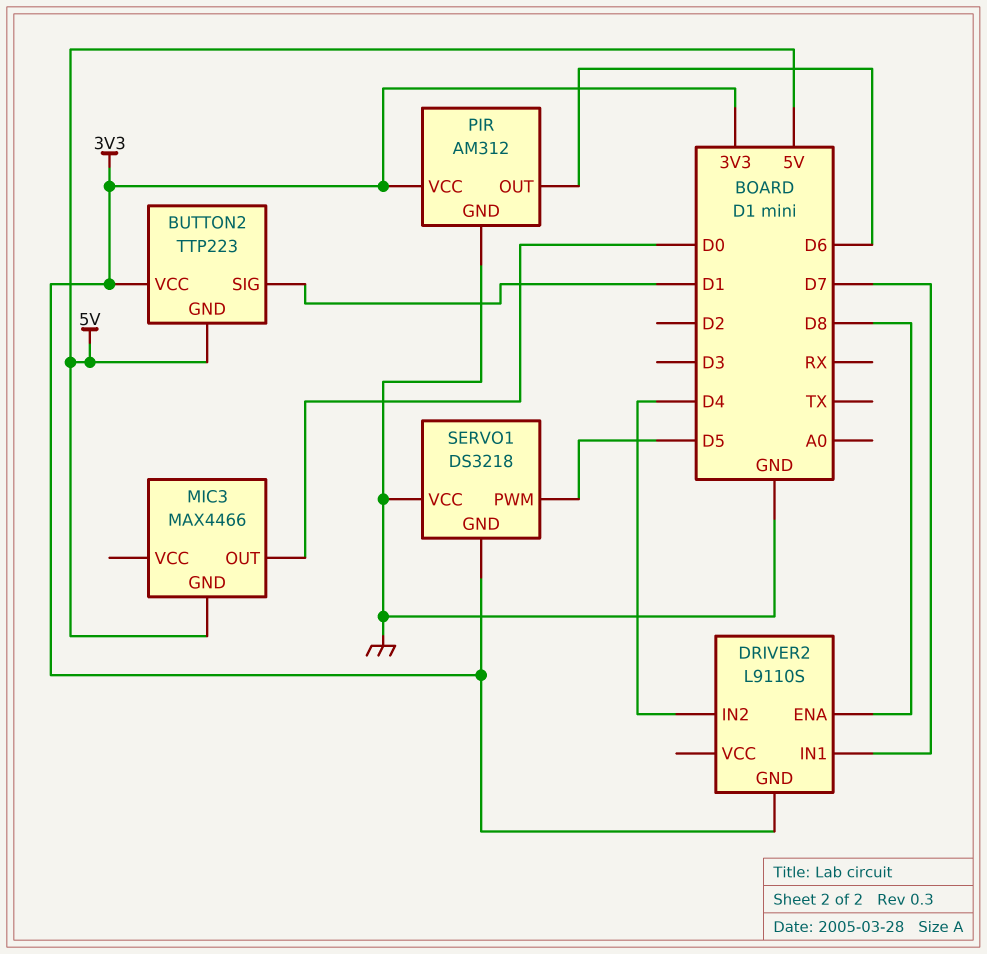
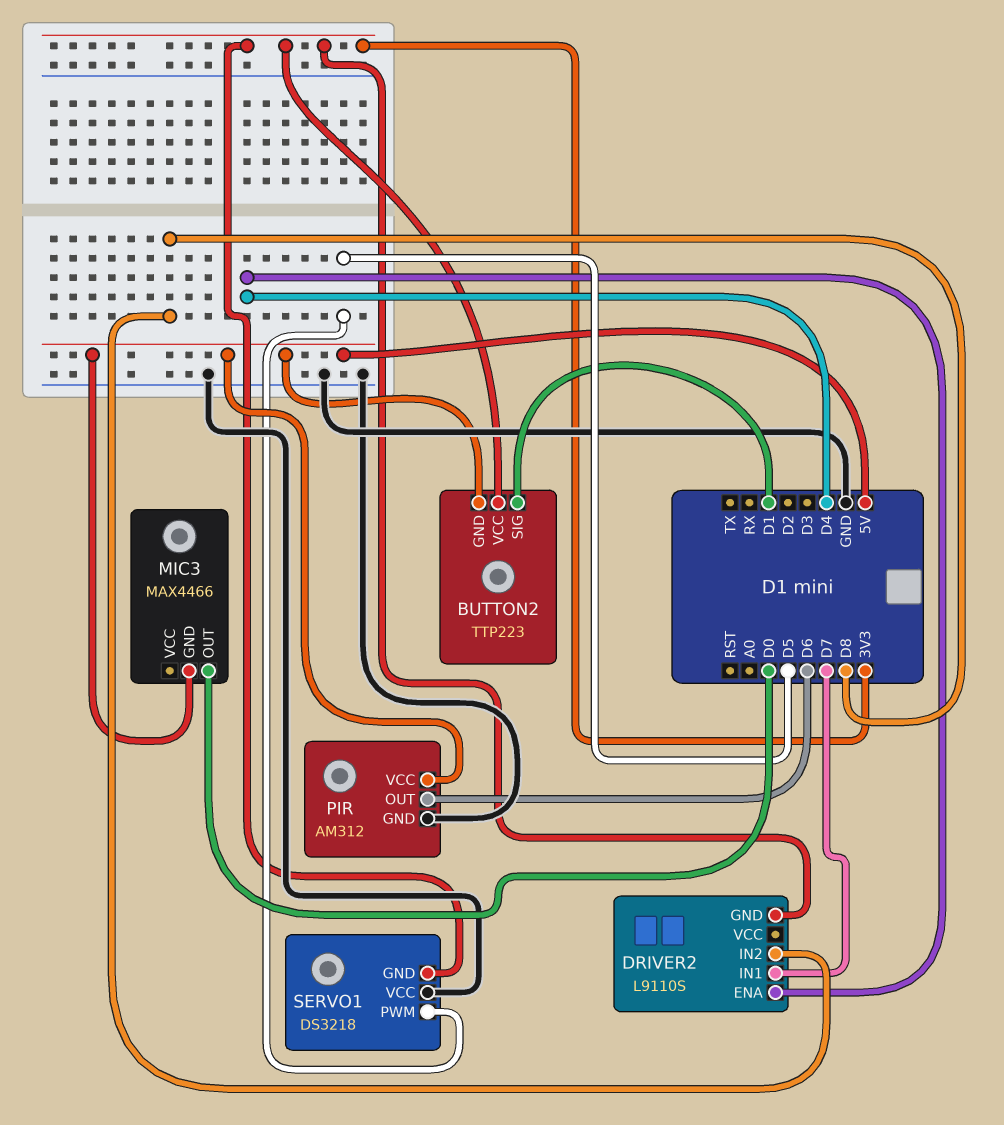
DRIVER2 pin ENA: D8 -> D4
DRIVER2 pin IN2: D4 -> D8
PIR pin VCC: 3V3 -> 5V

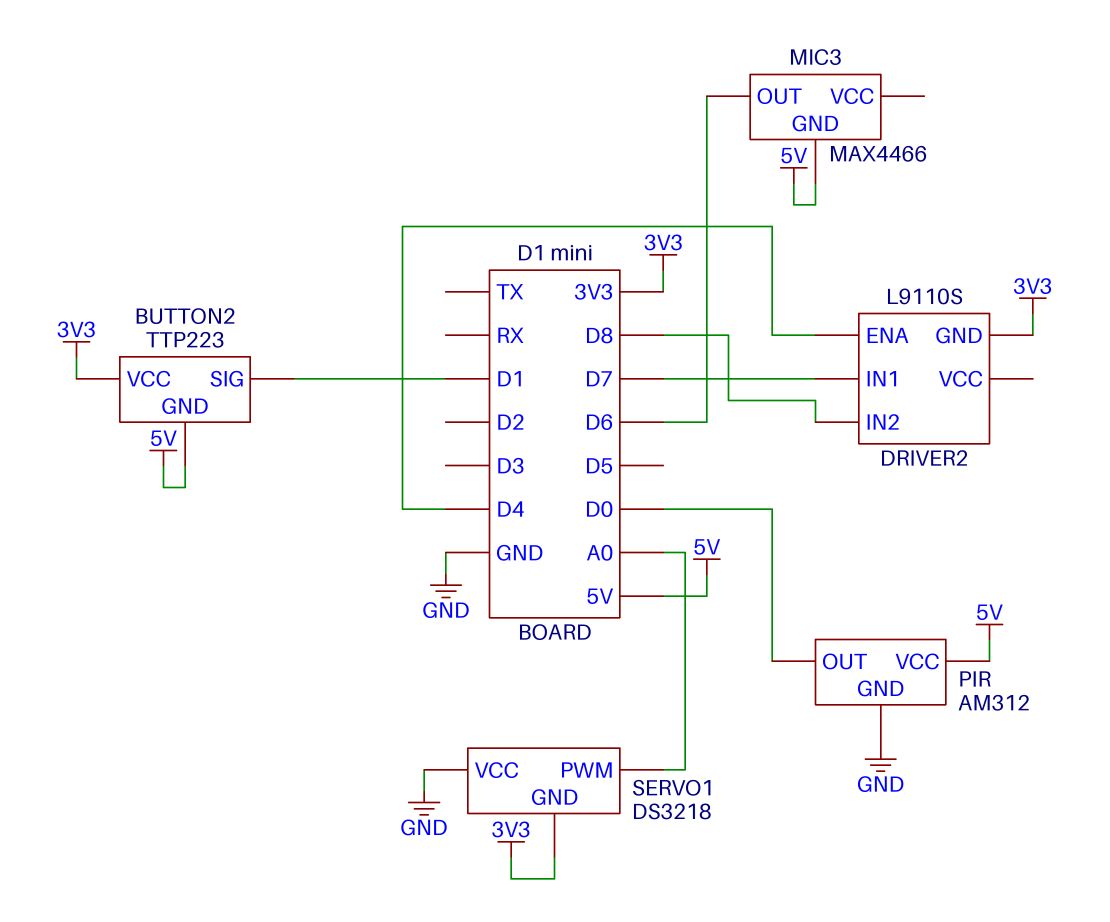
MIC3 pin OUT: D0 -> D6
PIR pin OUT: D6 -> D0
SERVO1 pin PWM: D5 -> A0

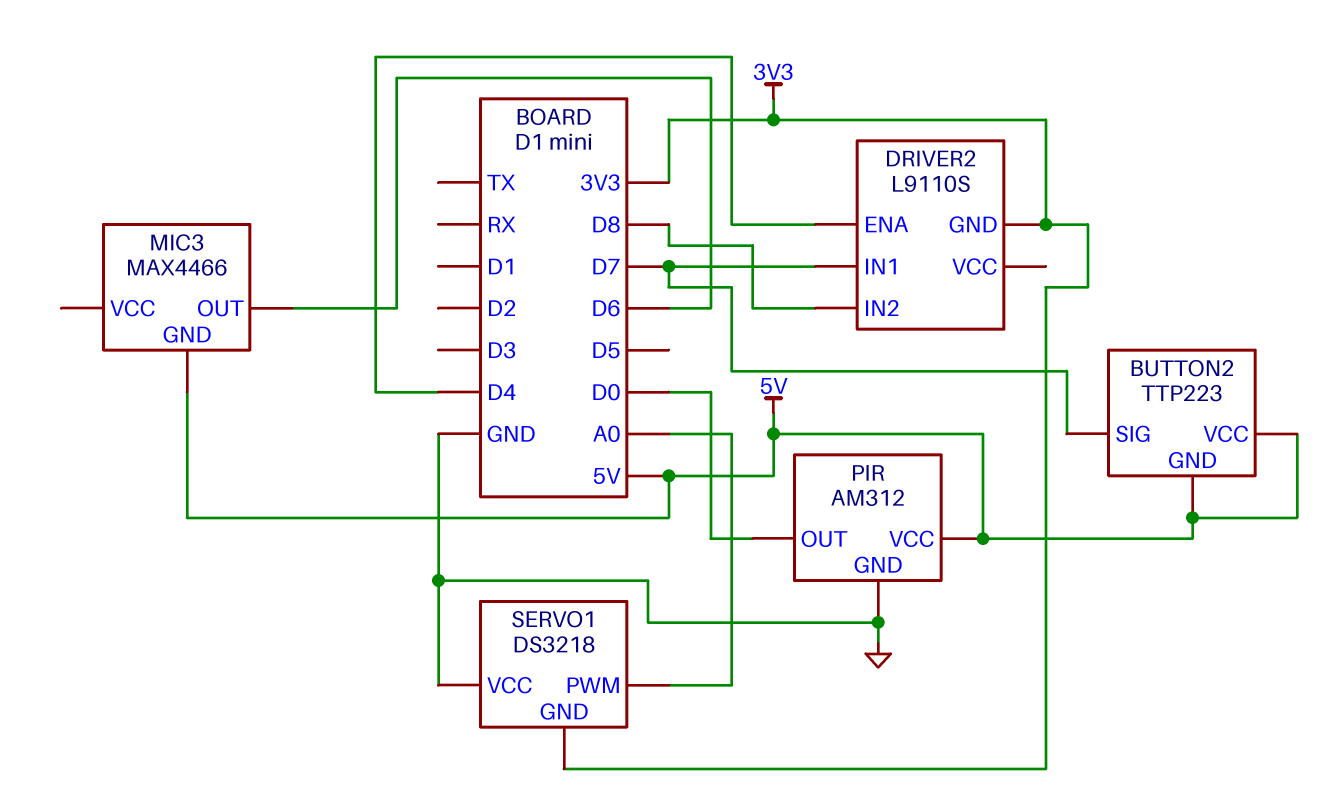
BUTTON2 pin SIG: D1 -> D7
BUTTON2 pin VCC: 3V3 -> 5V

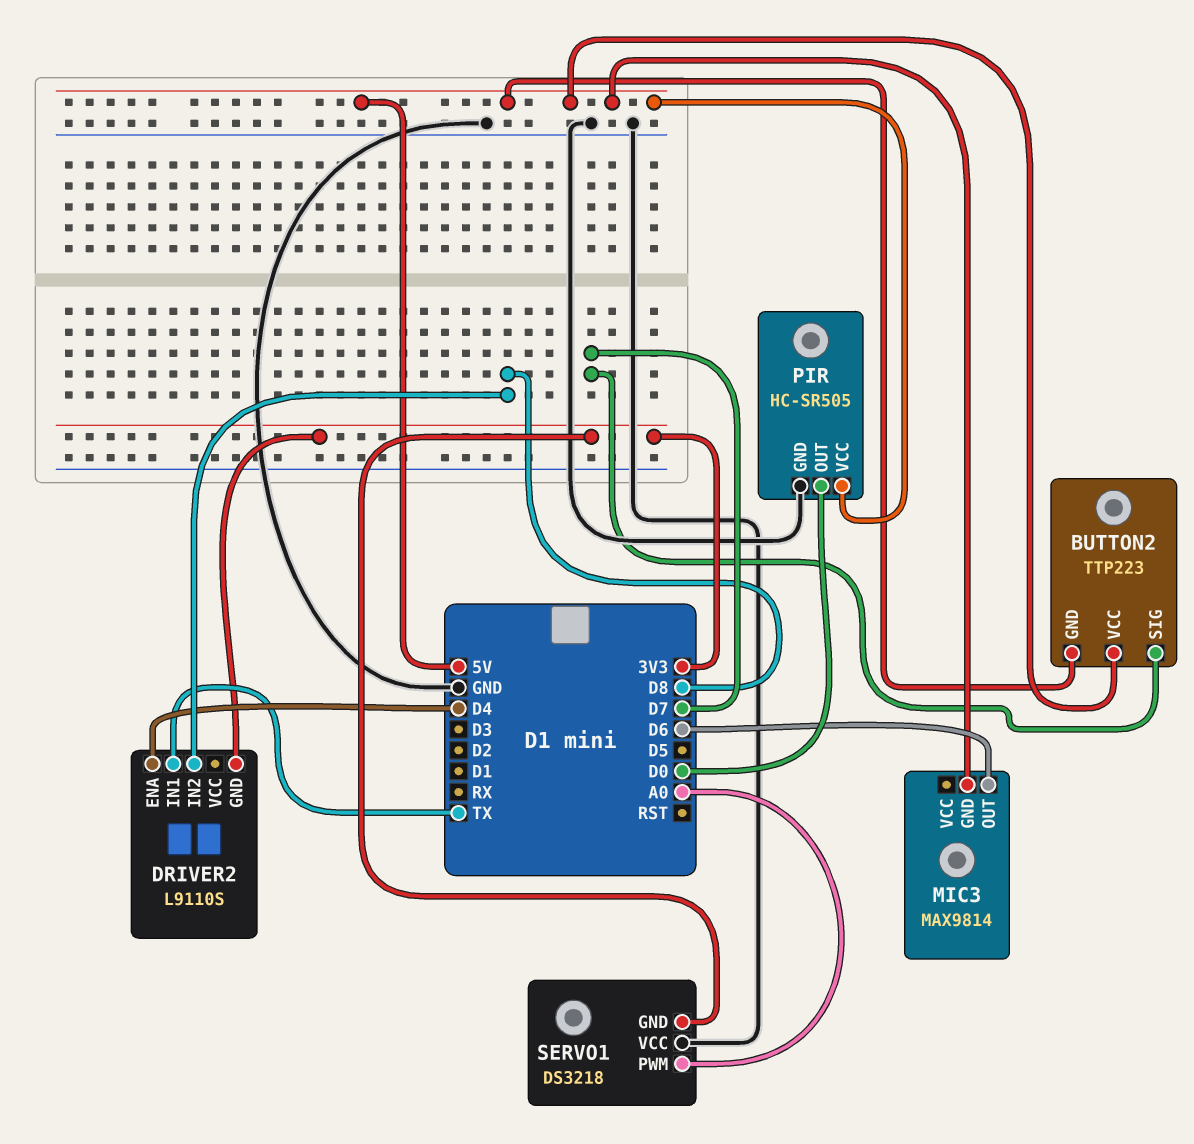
DRIVER2 pin IN1: D7 -> TX
MIC3: MAX4466 -> MAX9814
PIR: AM312 -> HC-SR505

